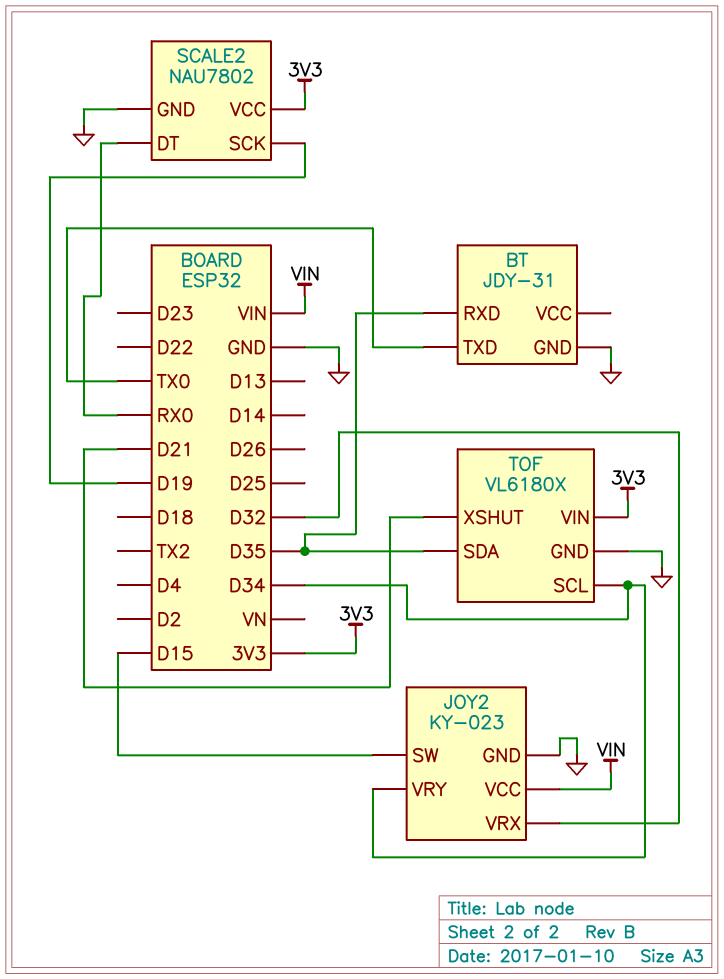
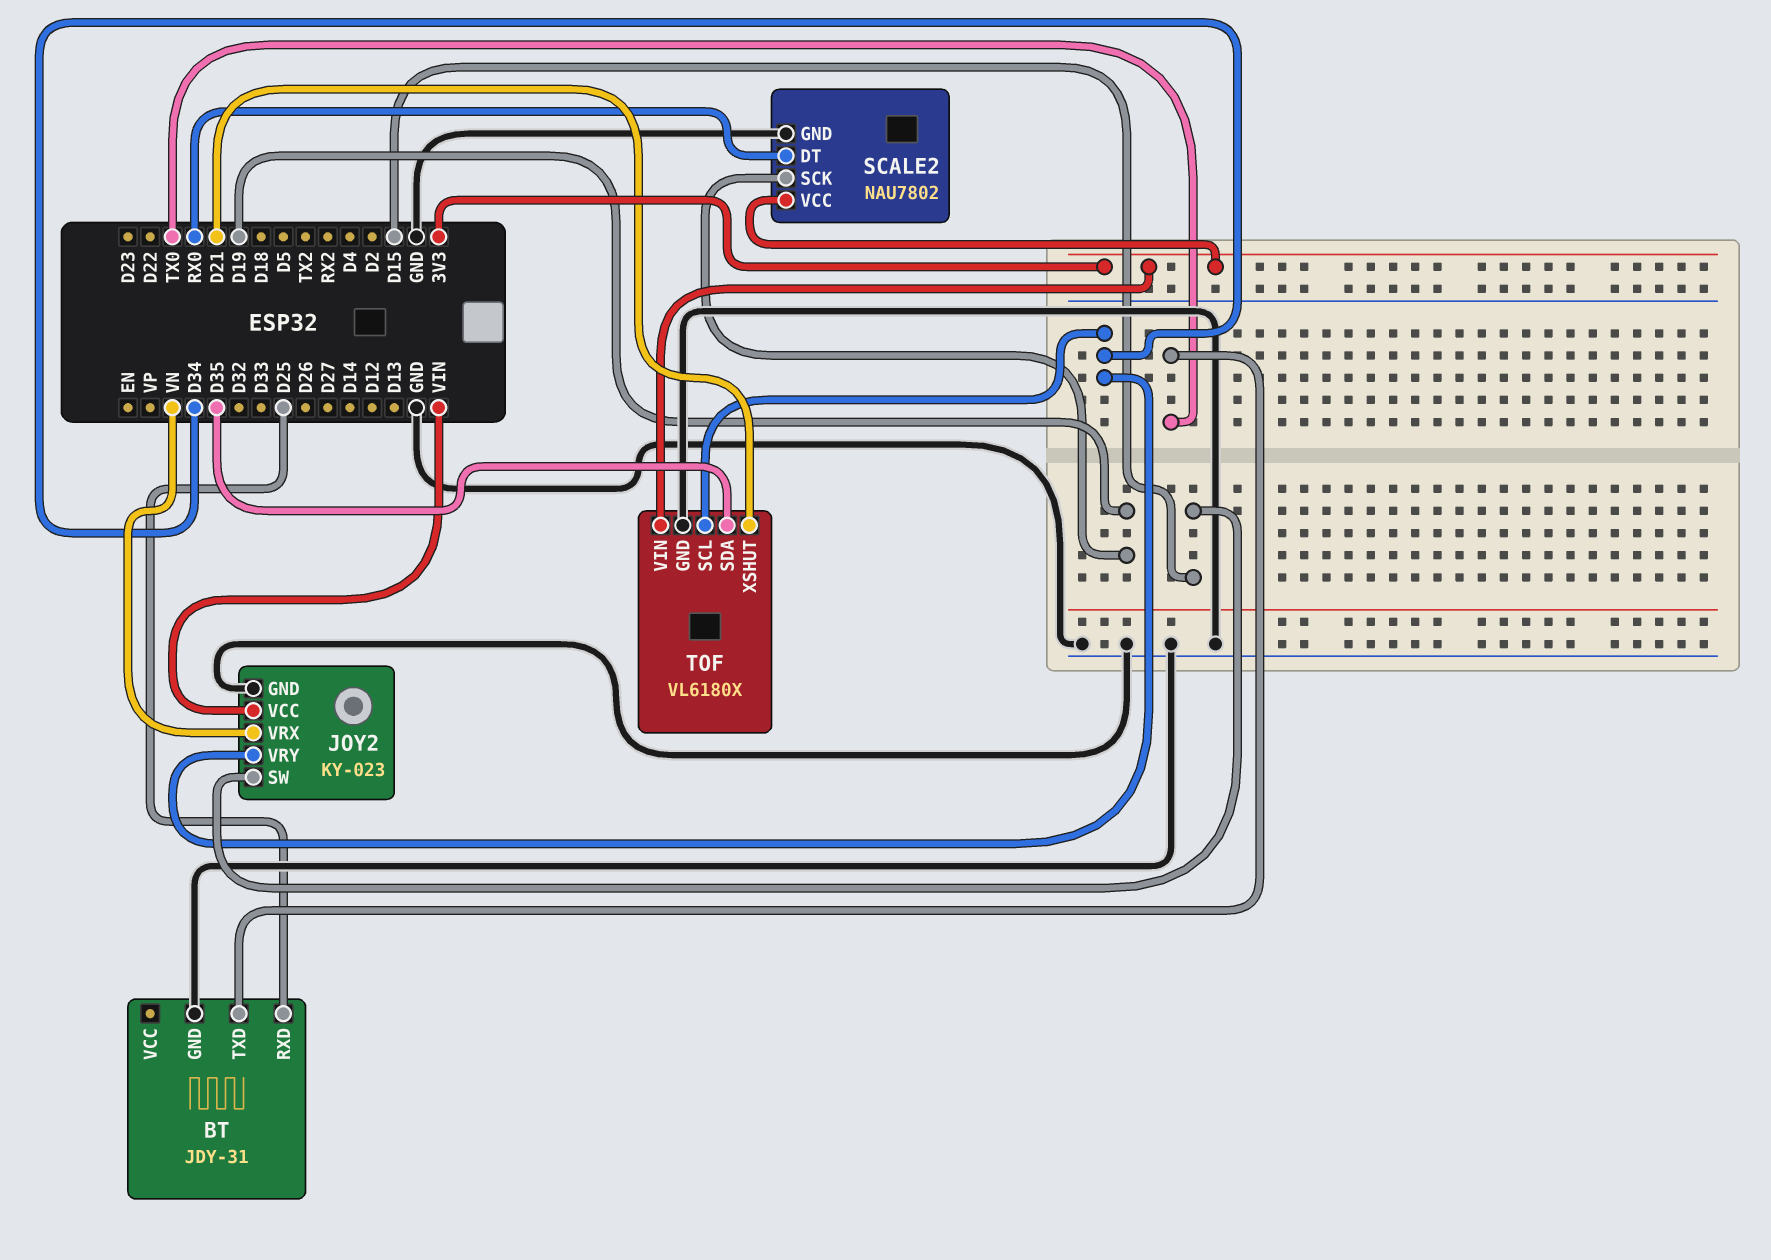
BT pin RXD: D35 -> D25
JOY2 pin VRX: D32 -> VN

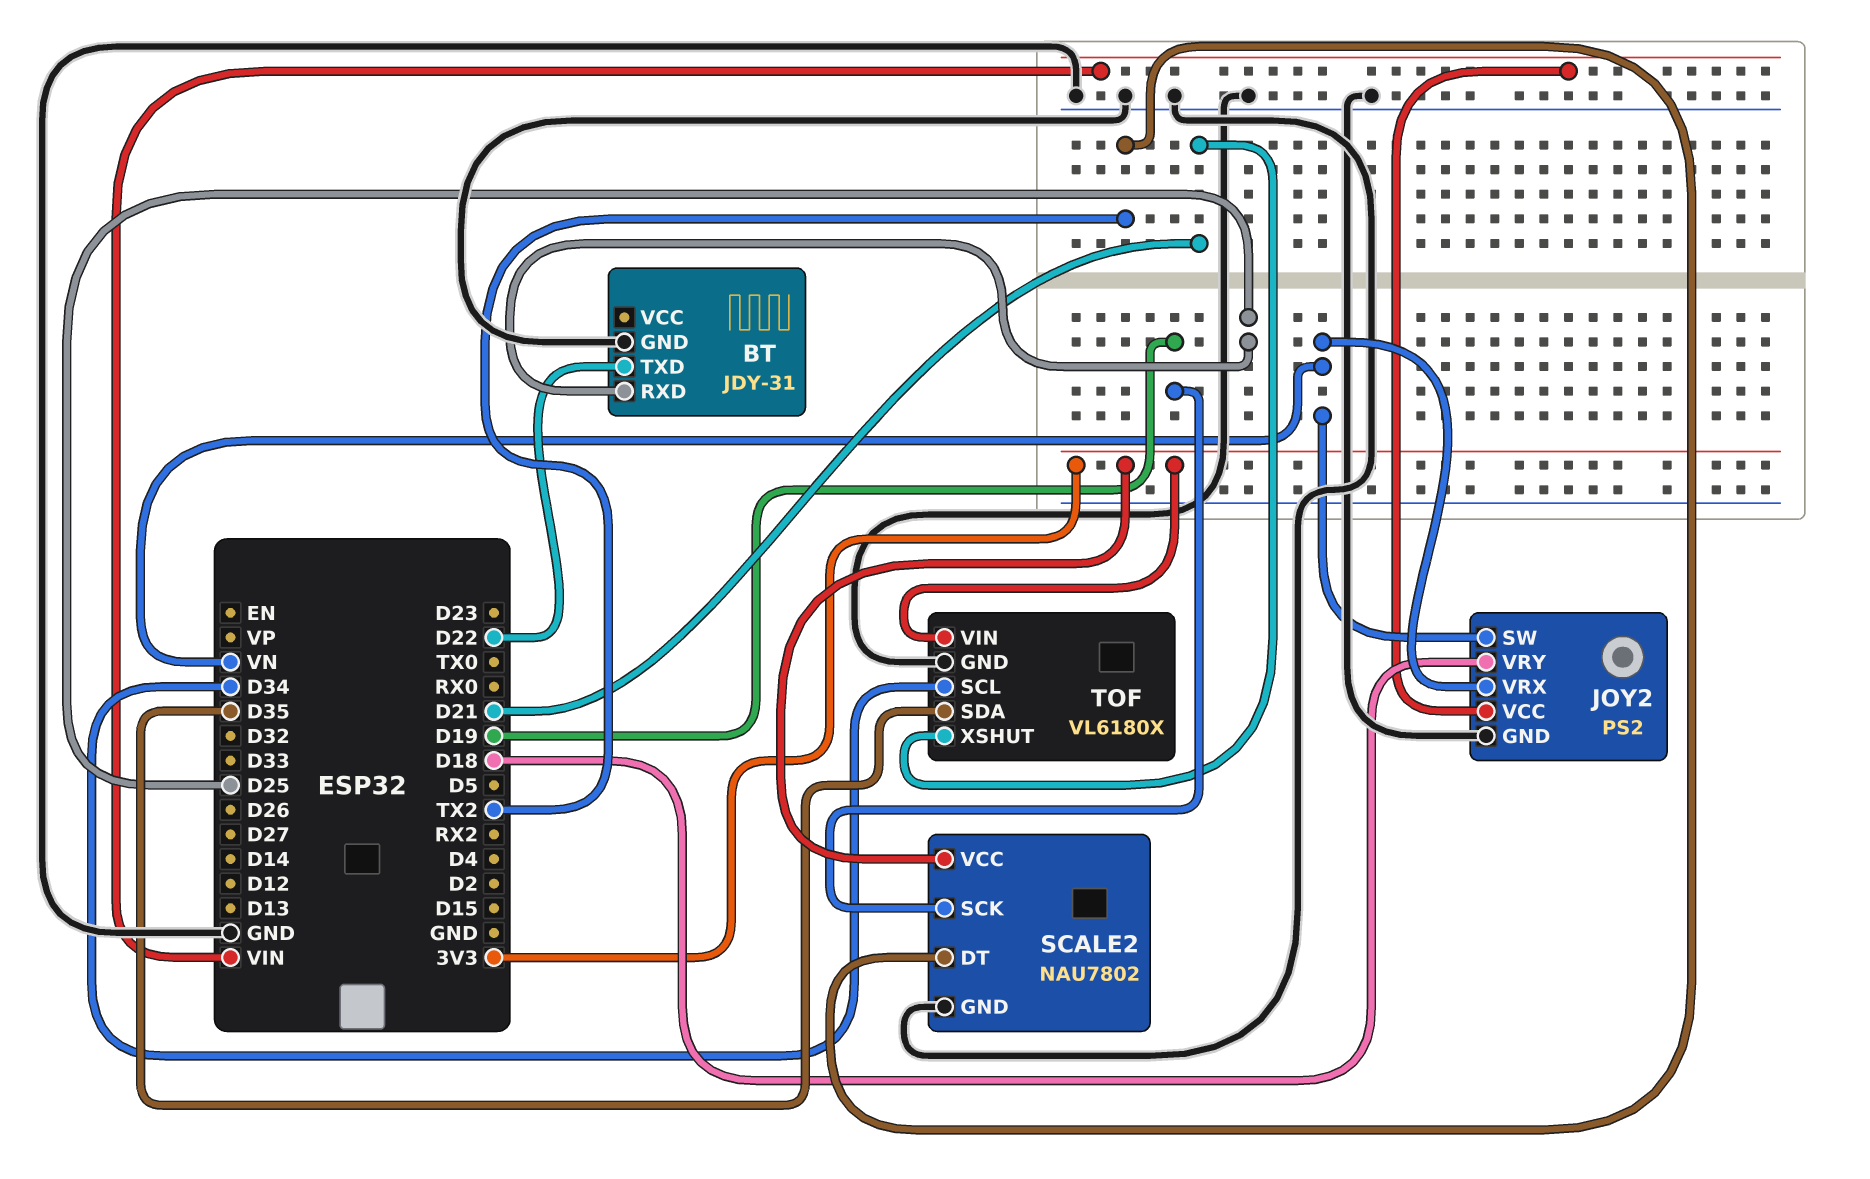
BT pin TXD: TX0 -> D22
JOY2: KY-023 -> PS2
JOY2 pin SW: D15 -> VN
JOY2 pin VRY: D34 -> D18
SCALE2 pin DT: RX0 -> TX2

